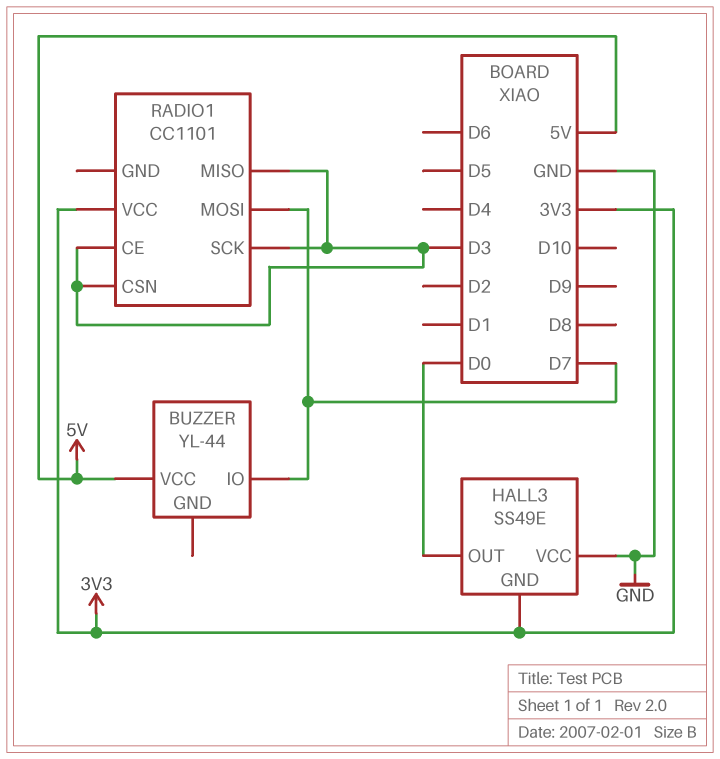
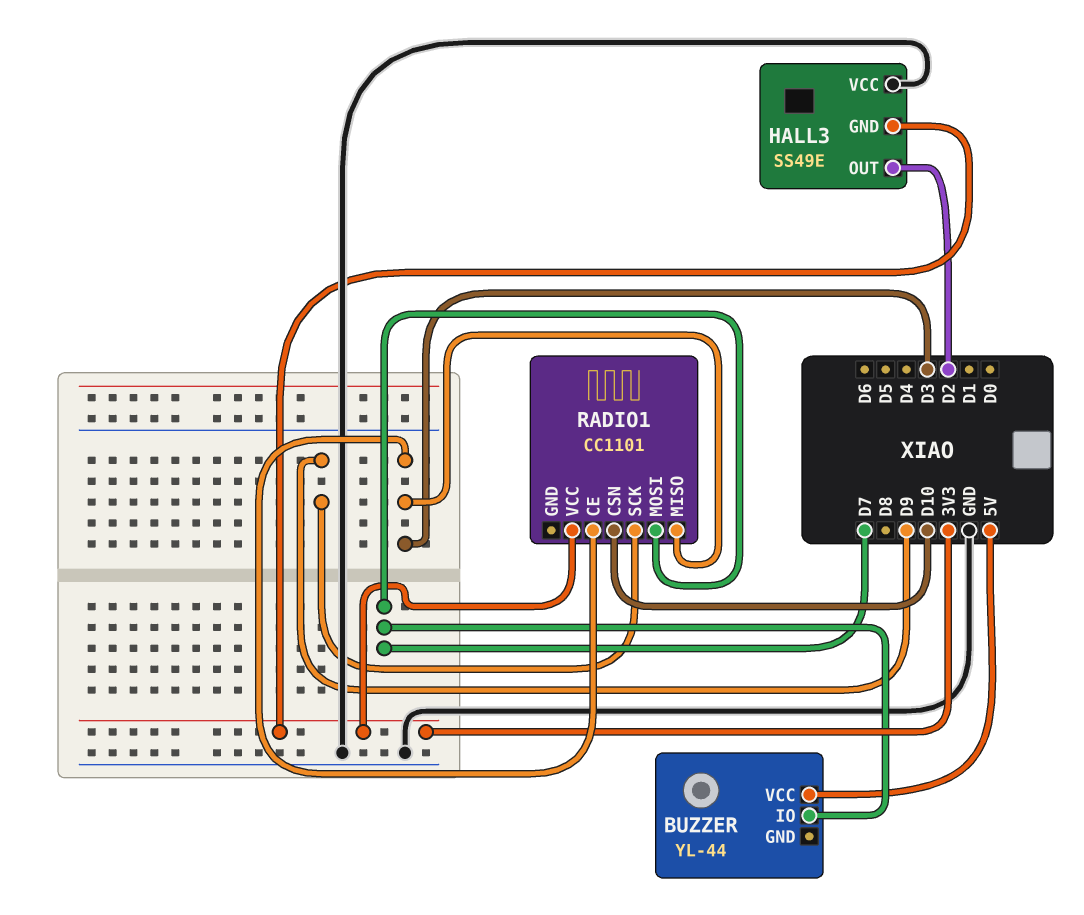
HALL3 pin OUT: D0 -> D2
RADIO1 pin CSN: D3 -> D10
RADIO1 pin SCK: D3 -> D9

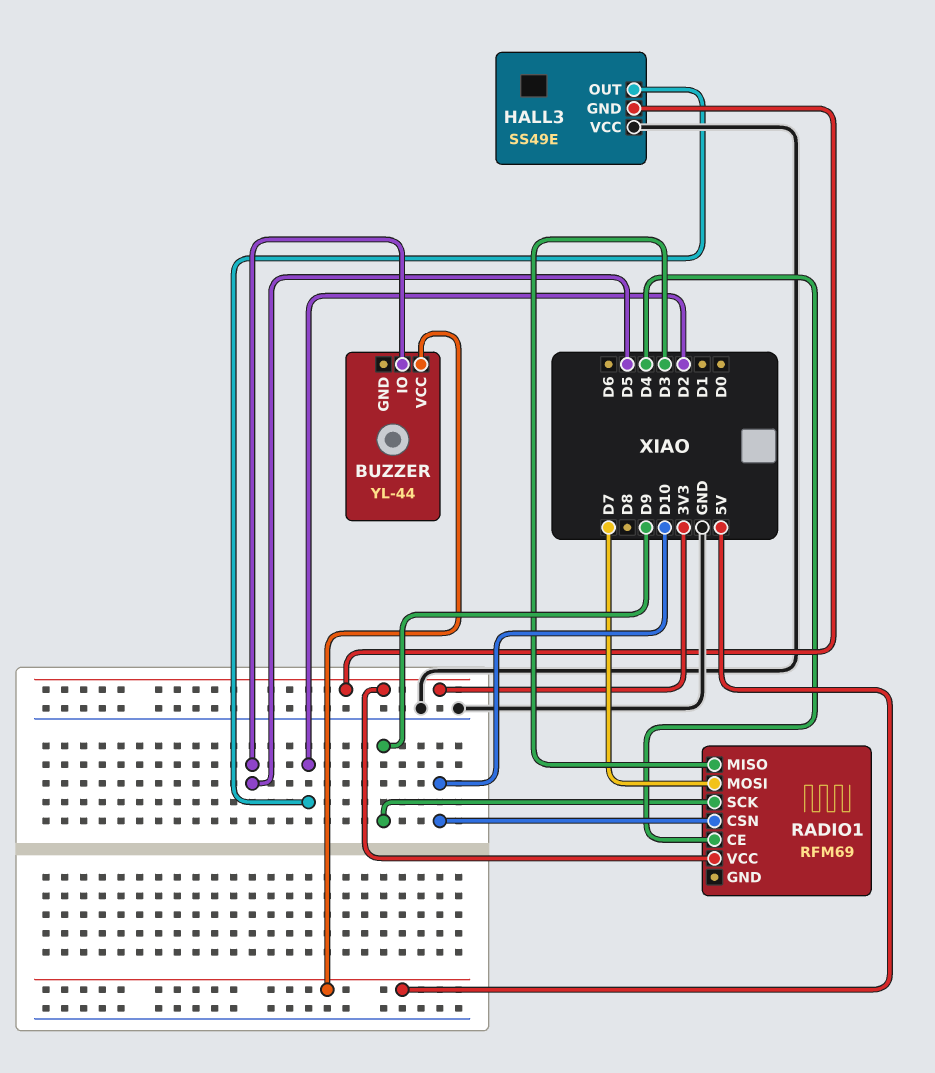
BUZZER pin IO: D7 -> D5
RADIO1: CC1101 -> RFM69
RADIO1 pin CE: D3 -> D4

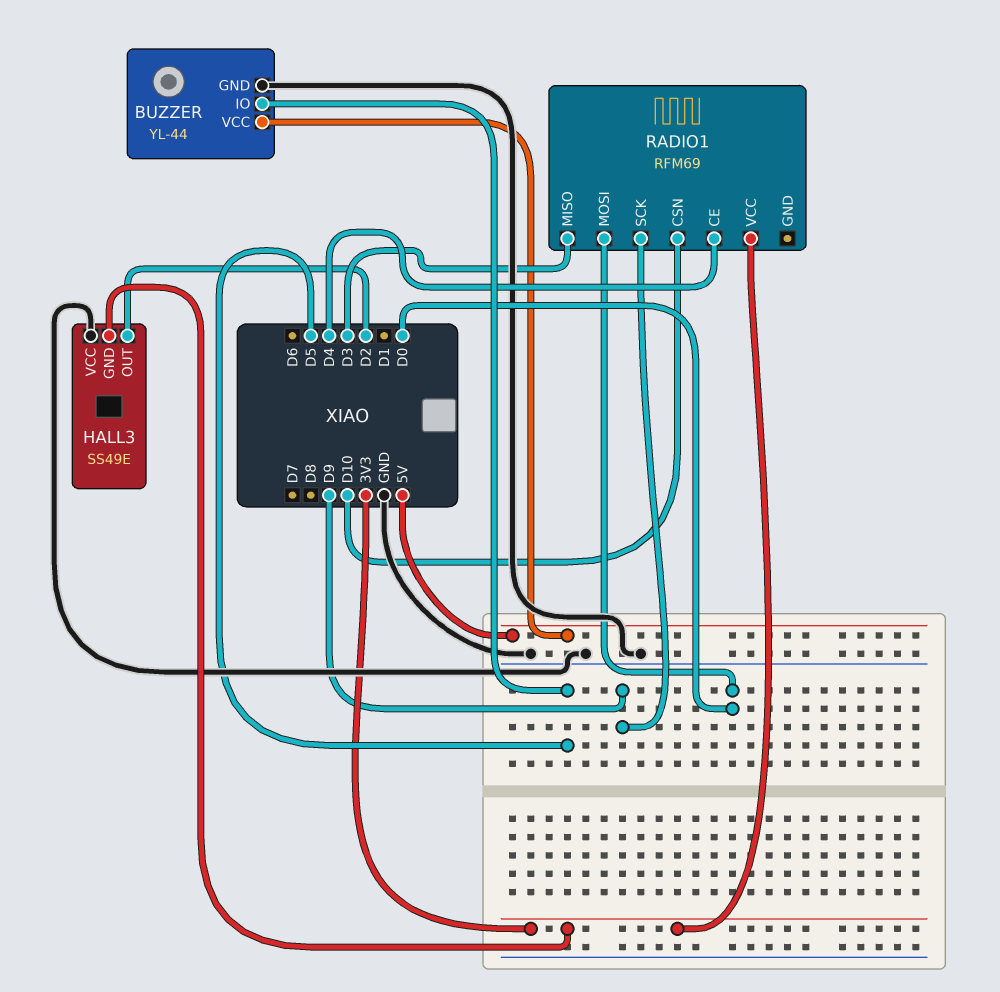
BUZZER pin GND: none -> GND
RADIO1 pin MOSI: D7 -> D0

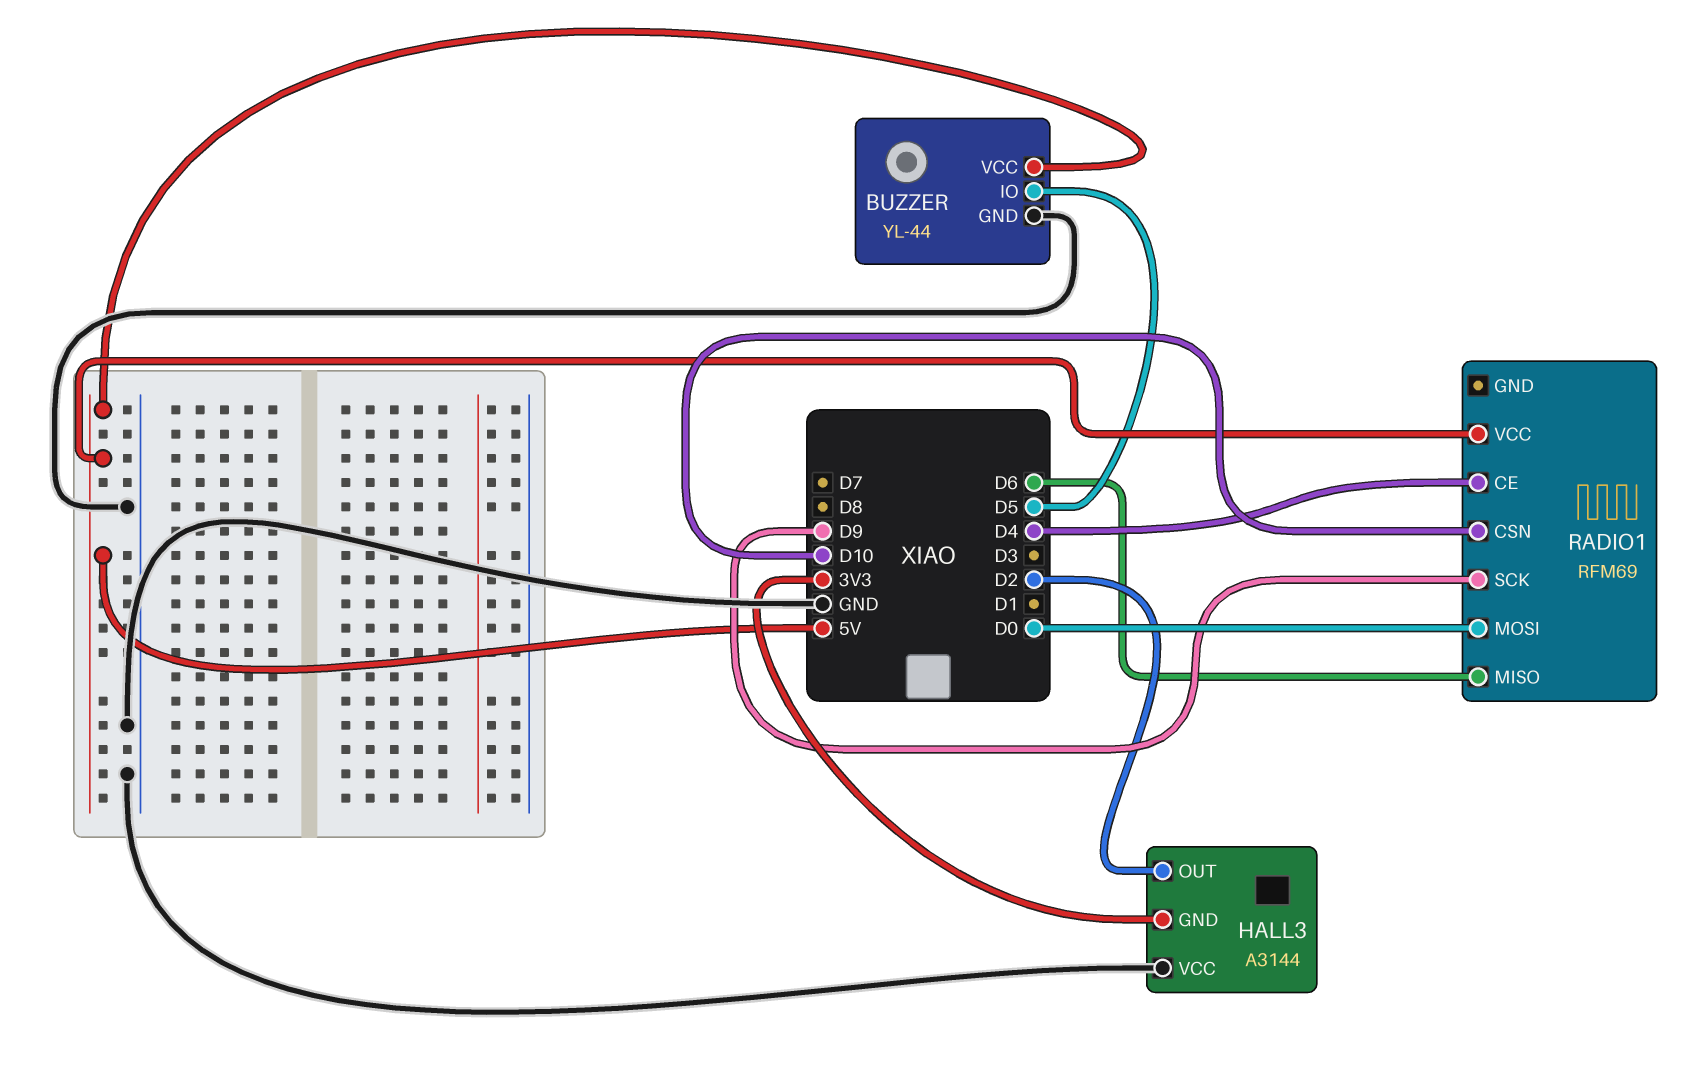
HALL3: SS49E -> A3144
RADIO1 pin MISO: D3 -> D6
RADIO1 pin VCC: 3V3 -> 5V

